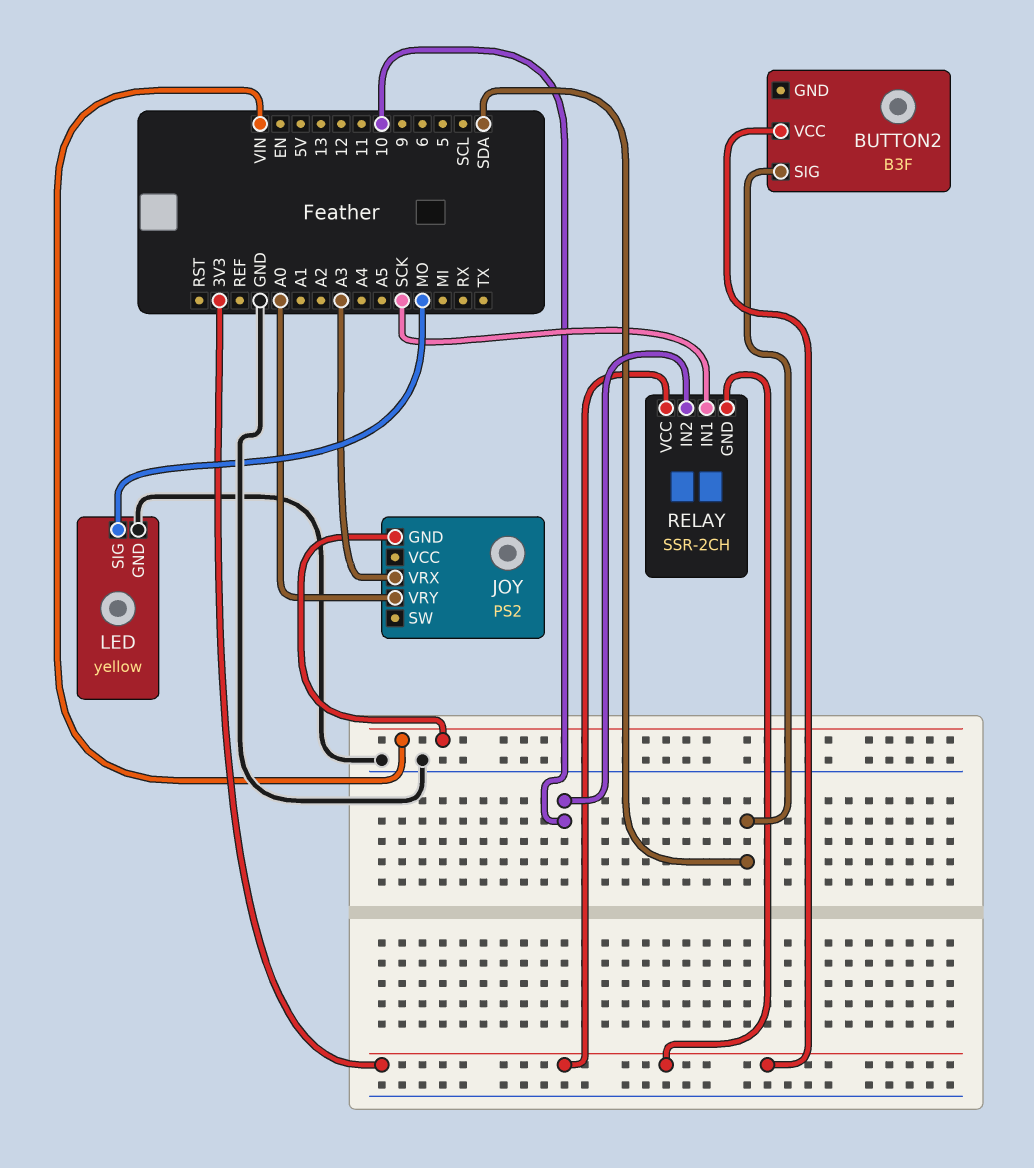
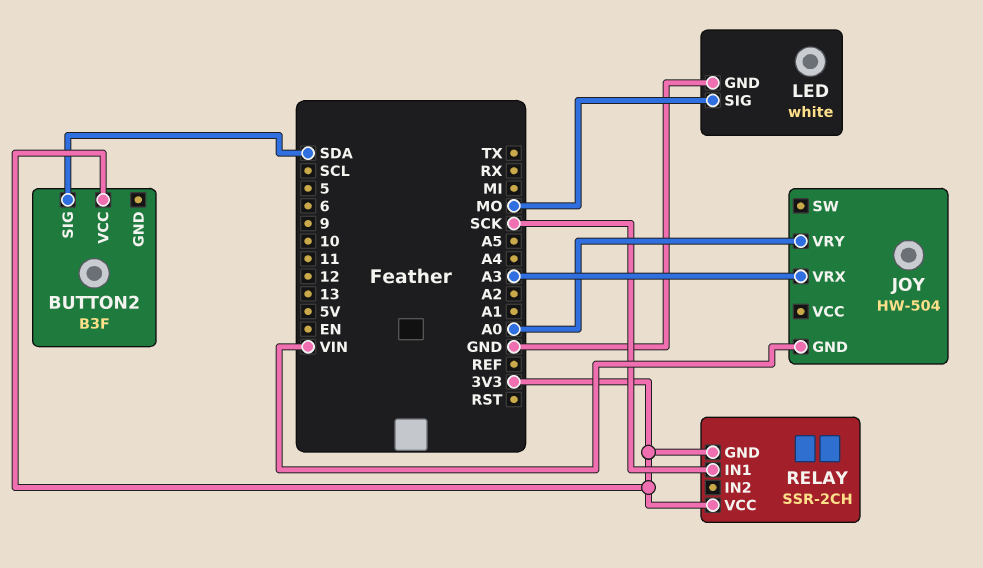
JOY: PS2 -> HW-504
LED: yellow -> white
RELAY pin IN2: 10 -> none

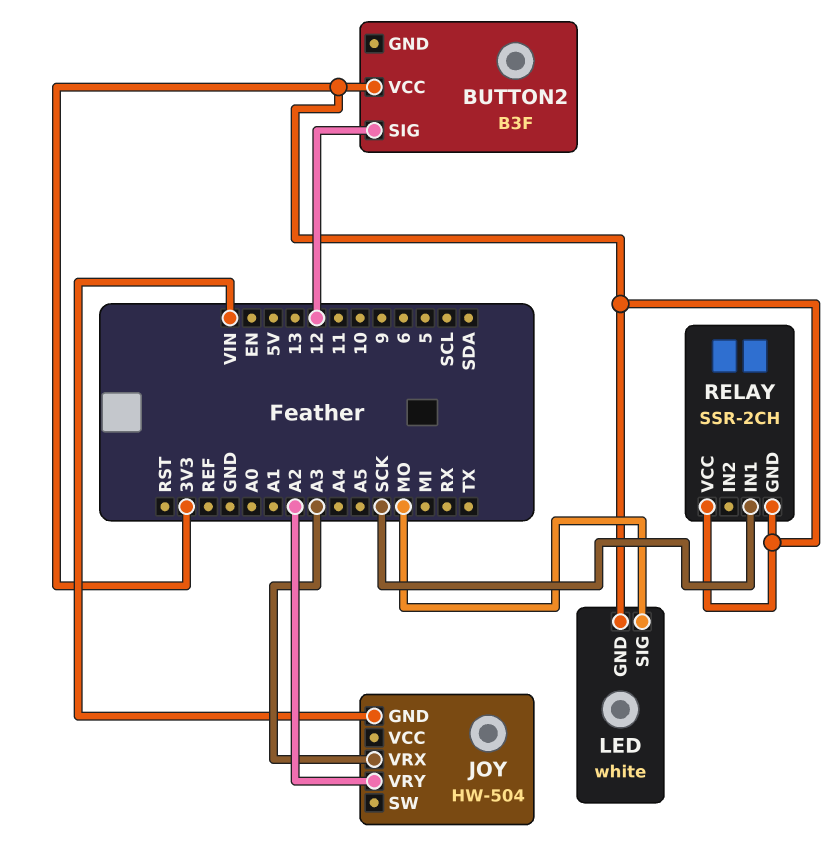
BUTTON2 pin SIG: SDA -> 12
JOY pin VRY: A0 -> A2
LED pin GND: GND -> 3V3

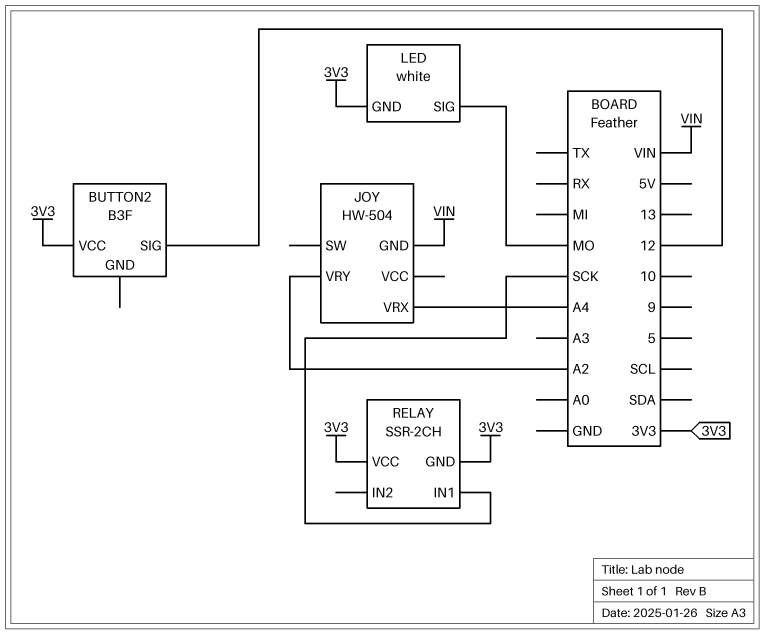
JOY pin VRX: A3 -> A4

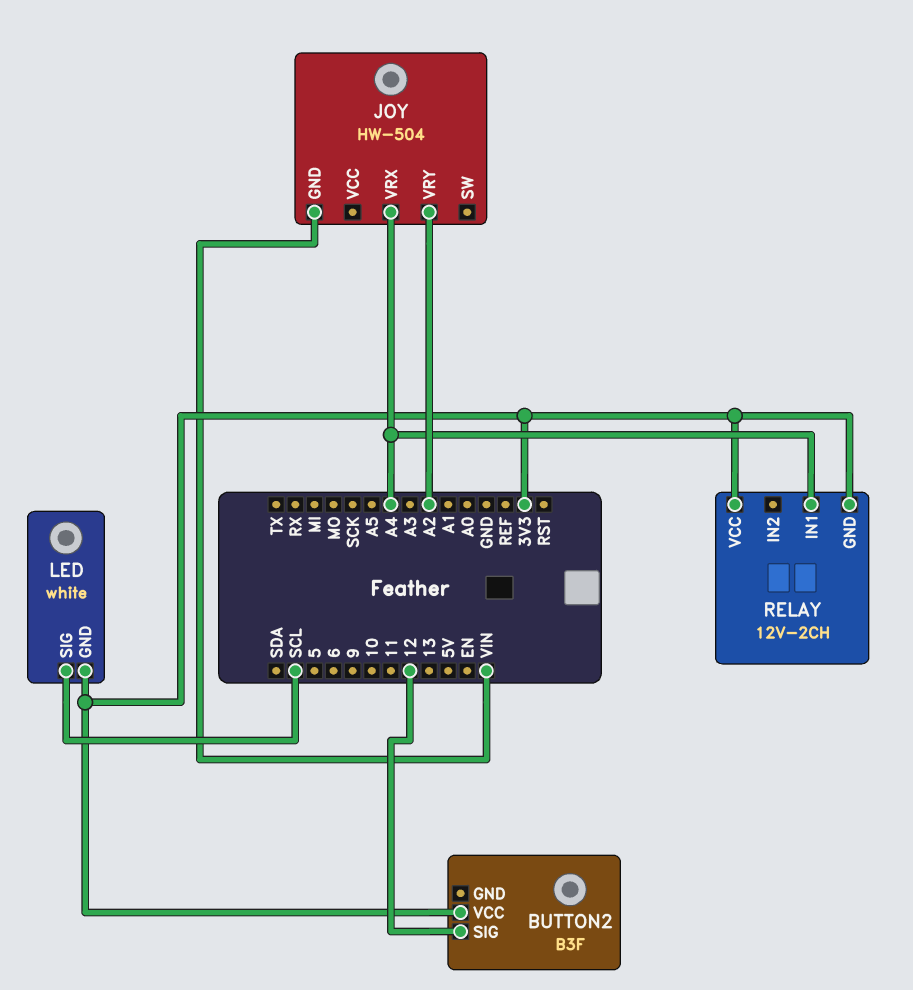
LED pin SIG: MO -> SCL
RELAY: SSR-2CH -> 12V-2CH
RELAY pin IN1: SCK -> A4

